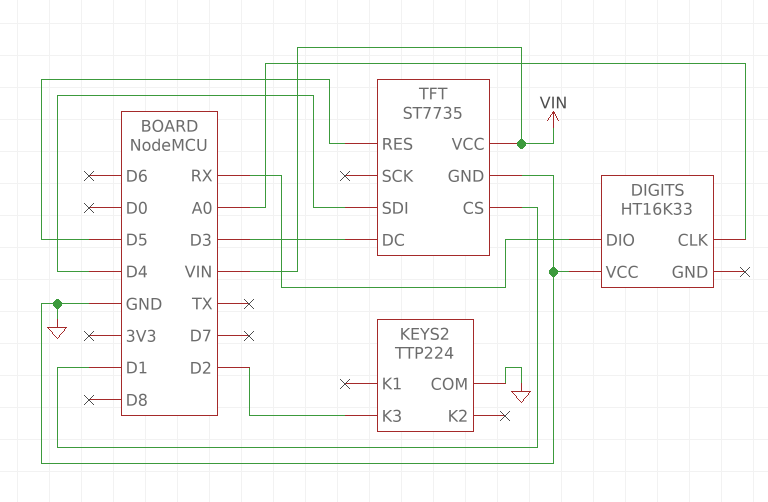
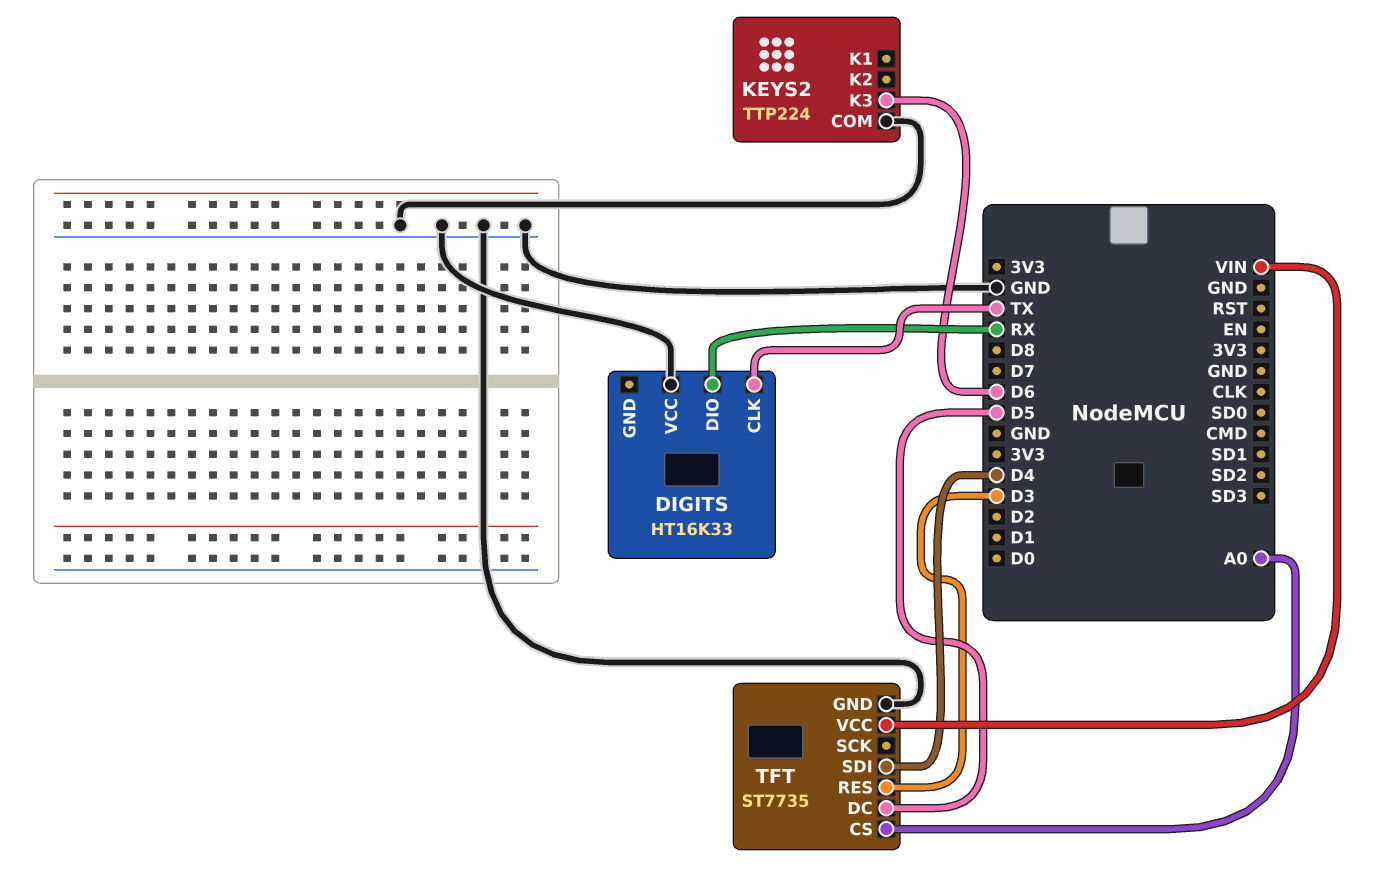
DIGITS pin CLK: A0 -> TX
KEYS2 pin K3: D2 -> D6
TFT pin CS: D1 -> A0
TFT pin DC: D3 -> D5
TFT pin RES: D5 -> D3

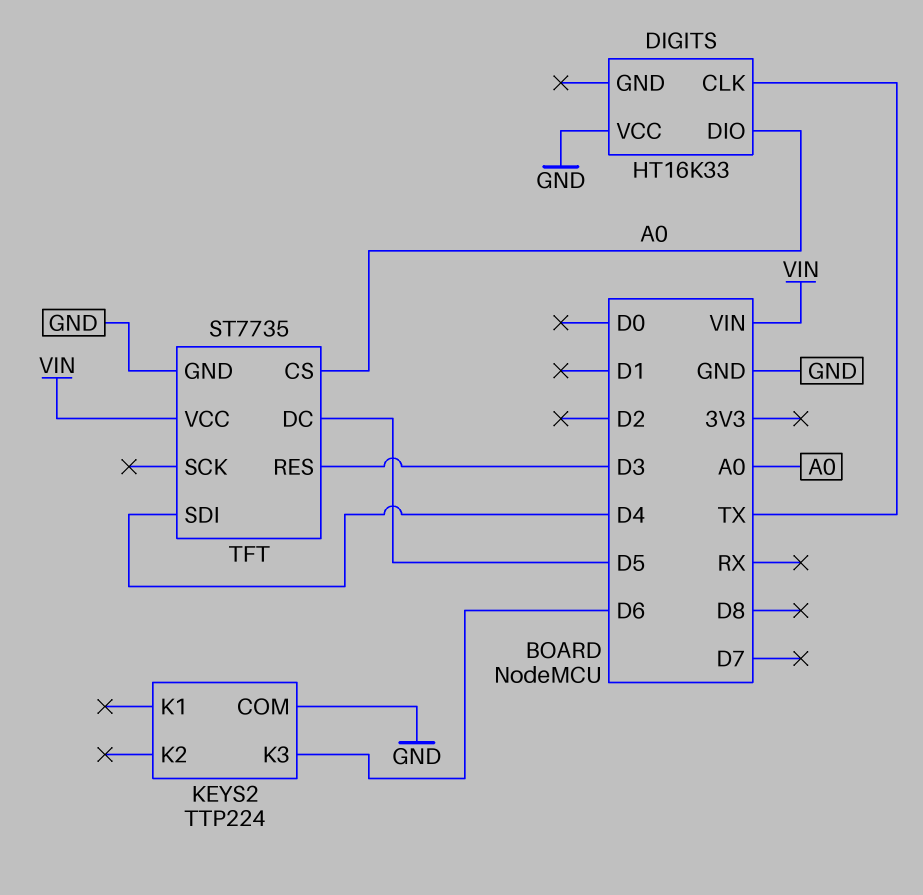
DIGITS pin DIO: RX -> A0

